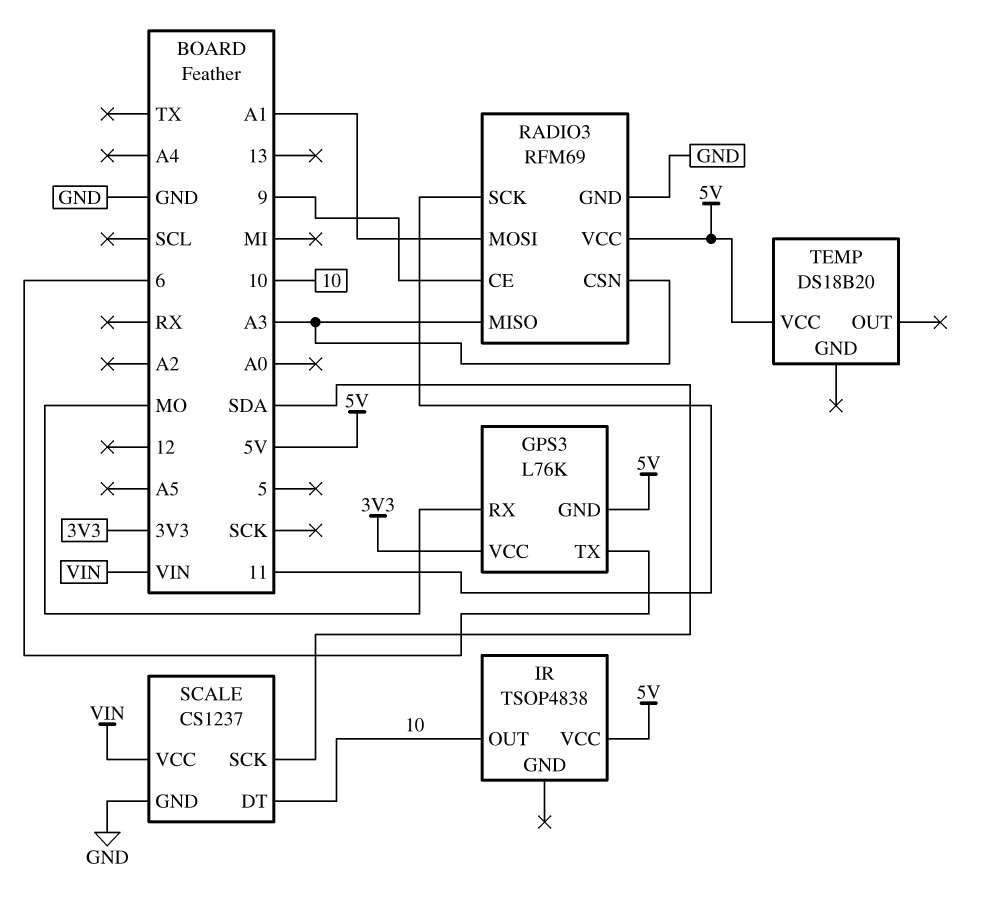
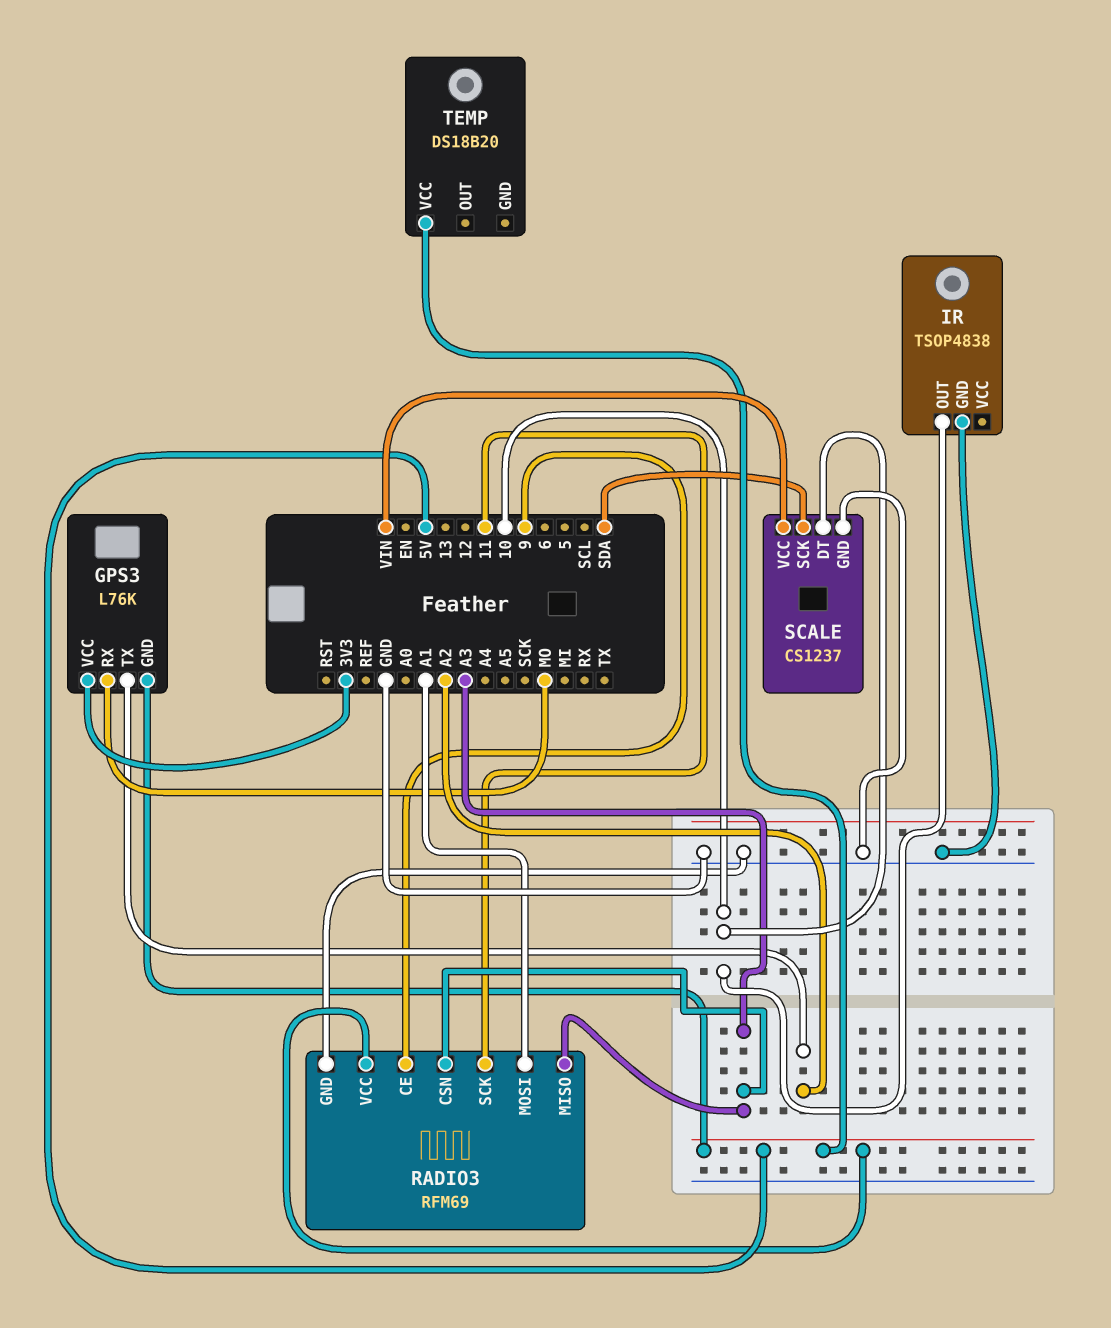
GPS3 pin TX: 6 -> A2
IR pin GND: none -> GND
IR pin VCC: 5V -> none

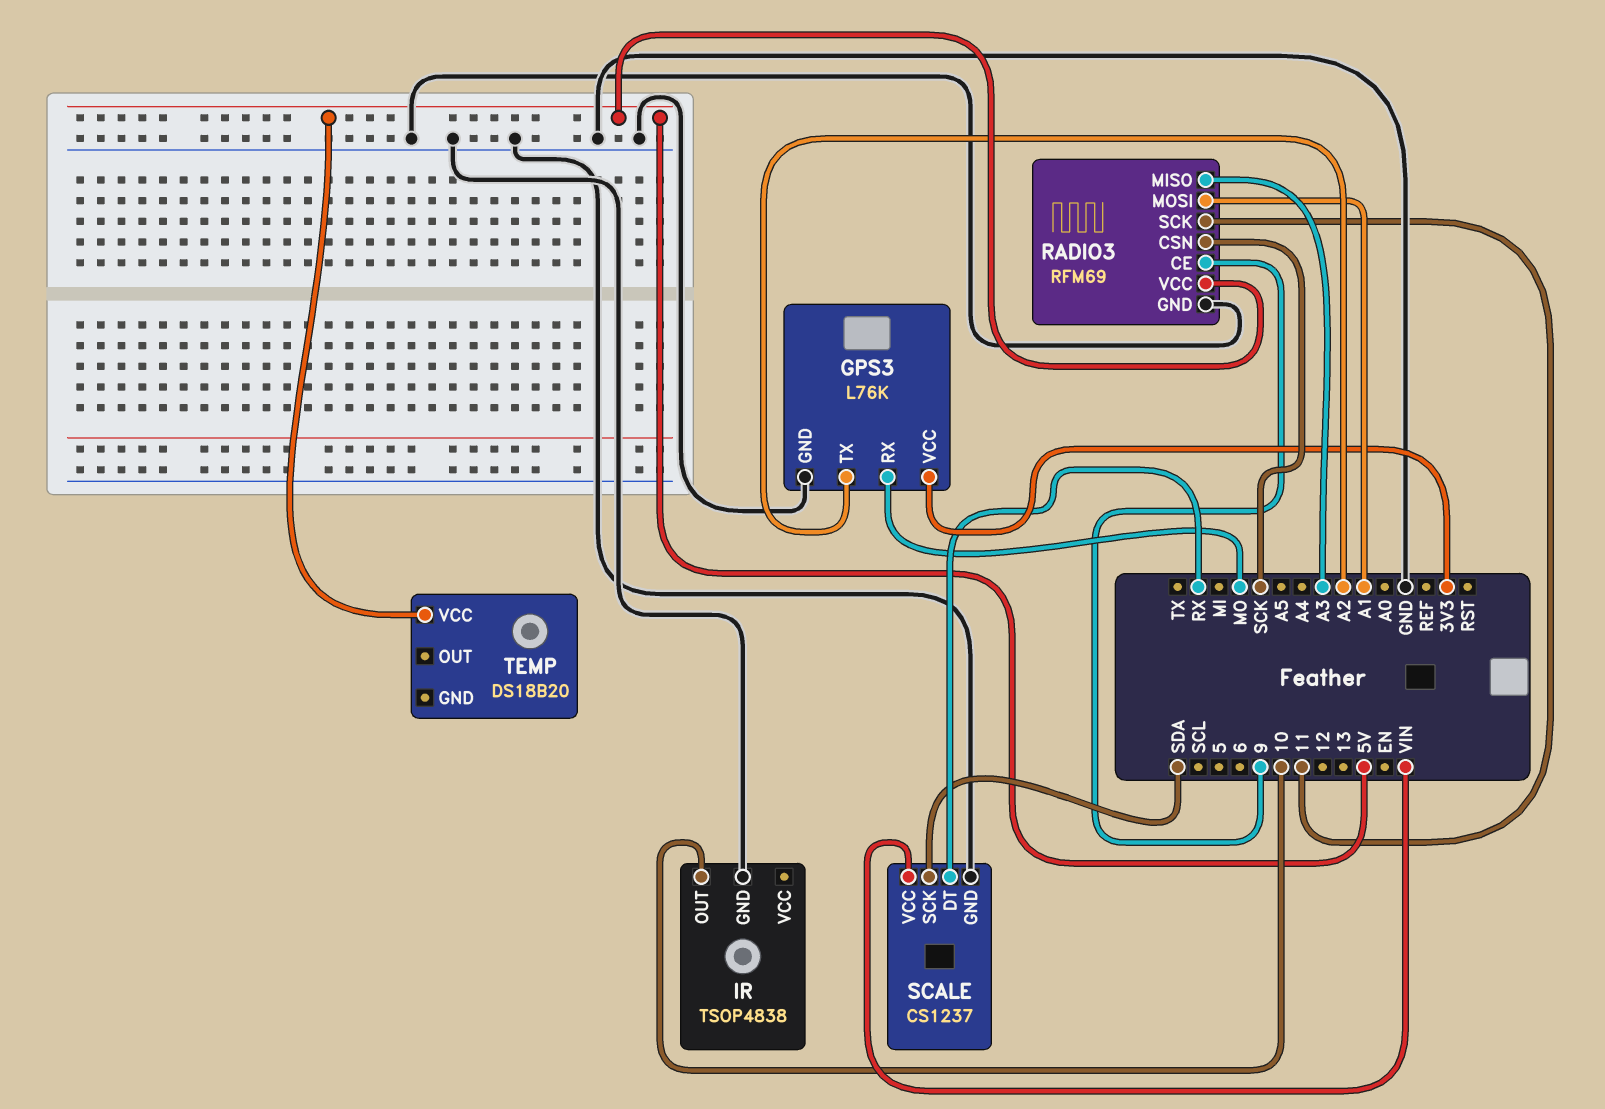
GPS3 pin GND: 5V -> GND
RADIO3 pin CSN: A3 -> SCK
SCALE pin DT: 10 -> RX

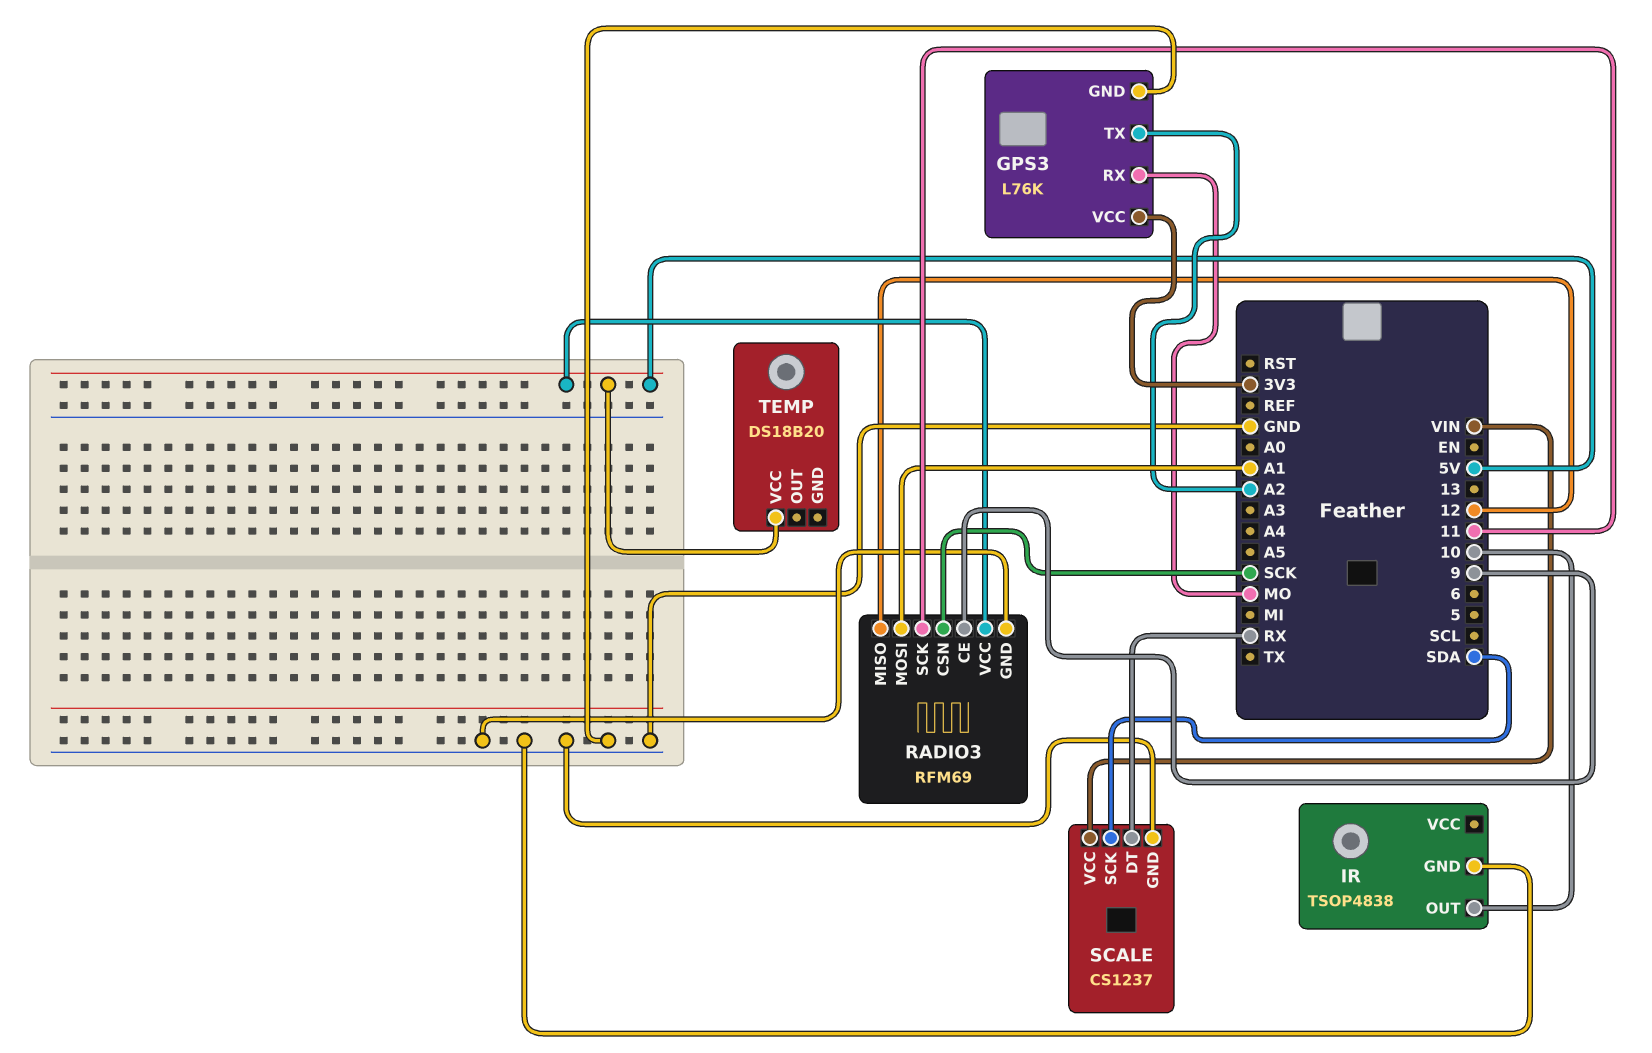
RADIO3 pin MISO: A3 -> 12

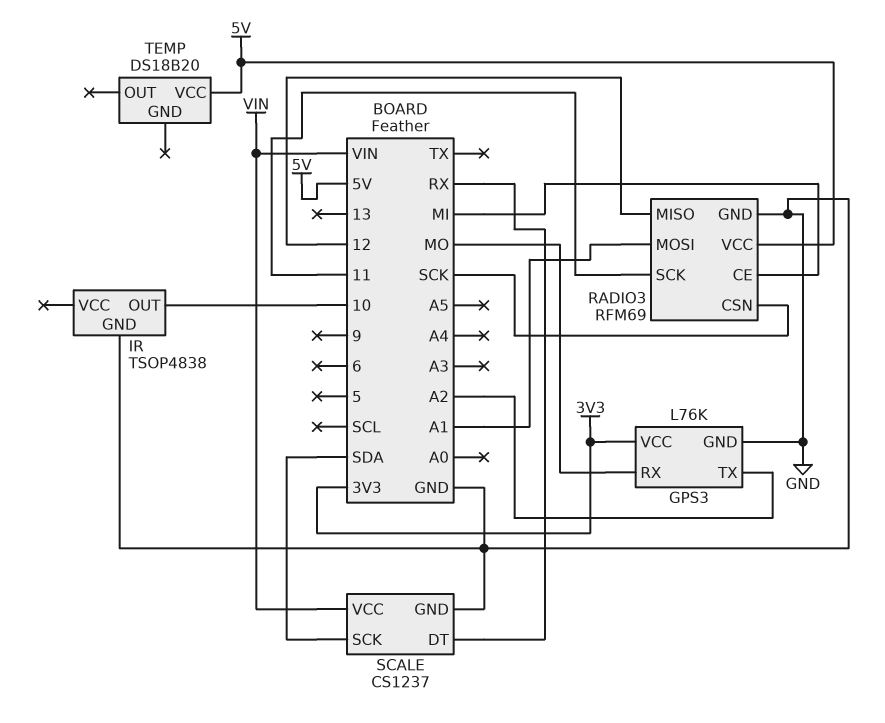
RADIO3 pin CE: 9 -> MI

